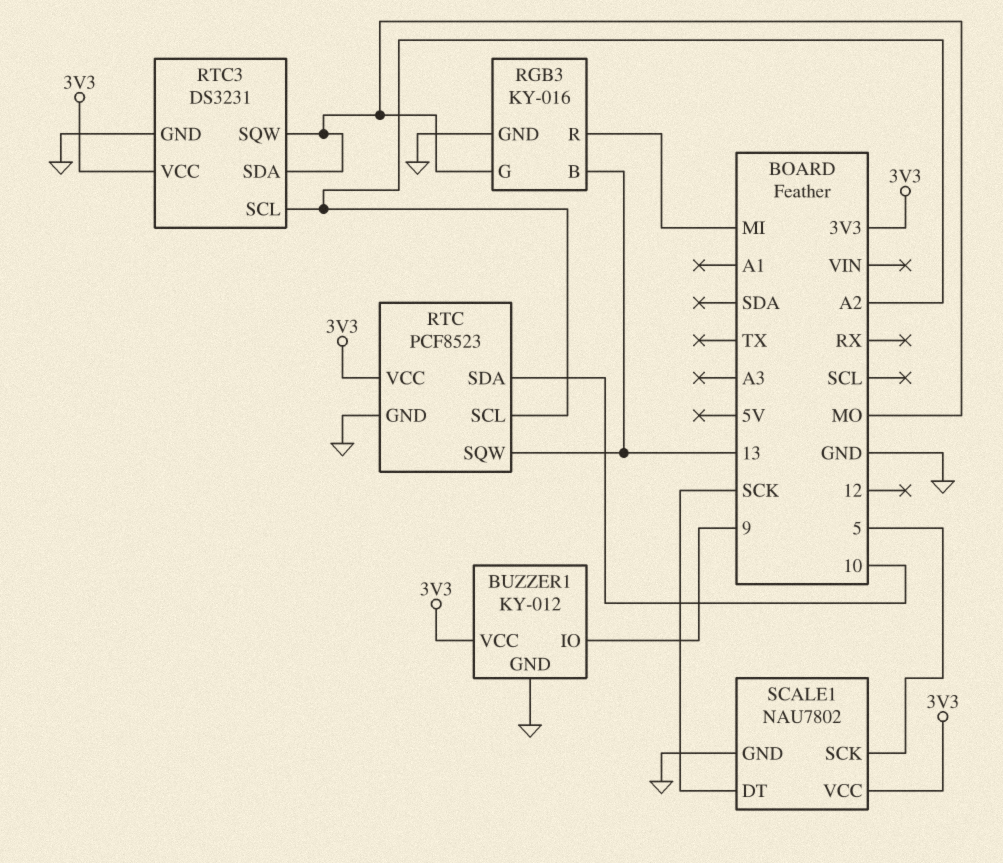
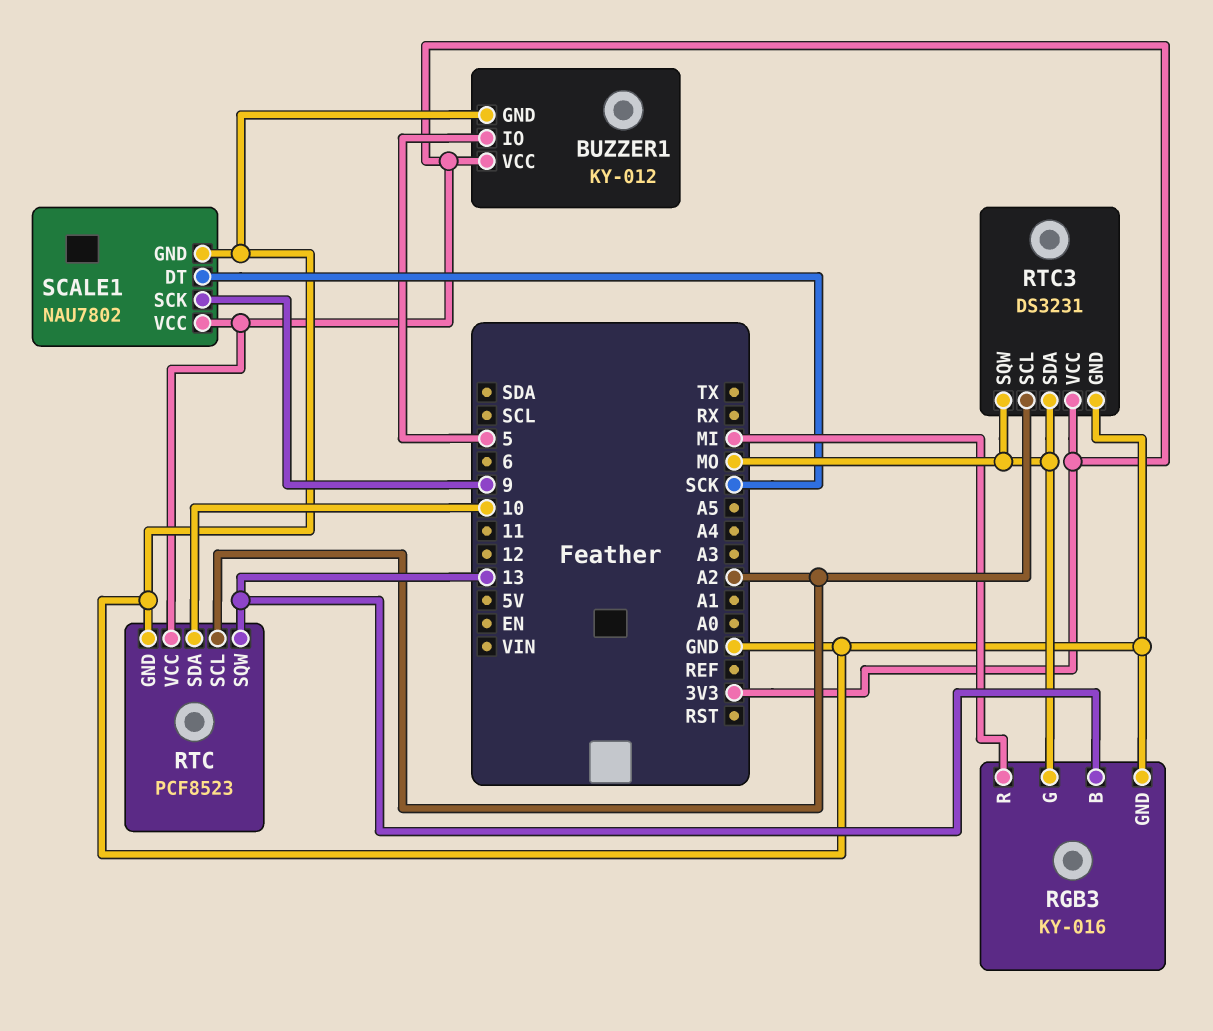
BUZZER1 pin IO: 9 -> 5
SCALE1 pin SCK: 5 -> 9

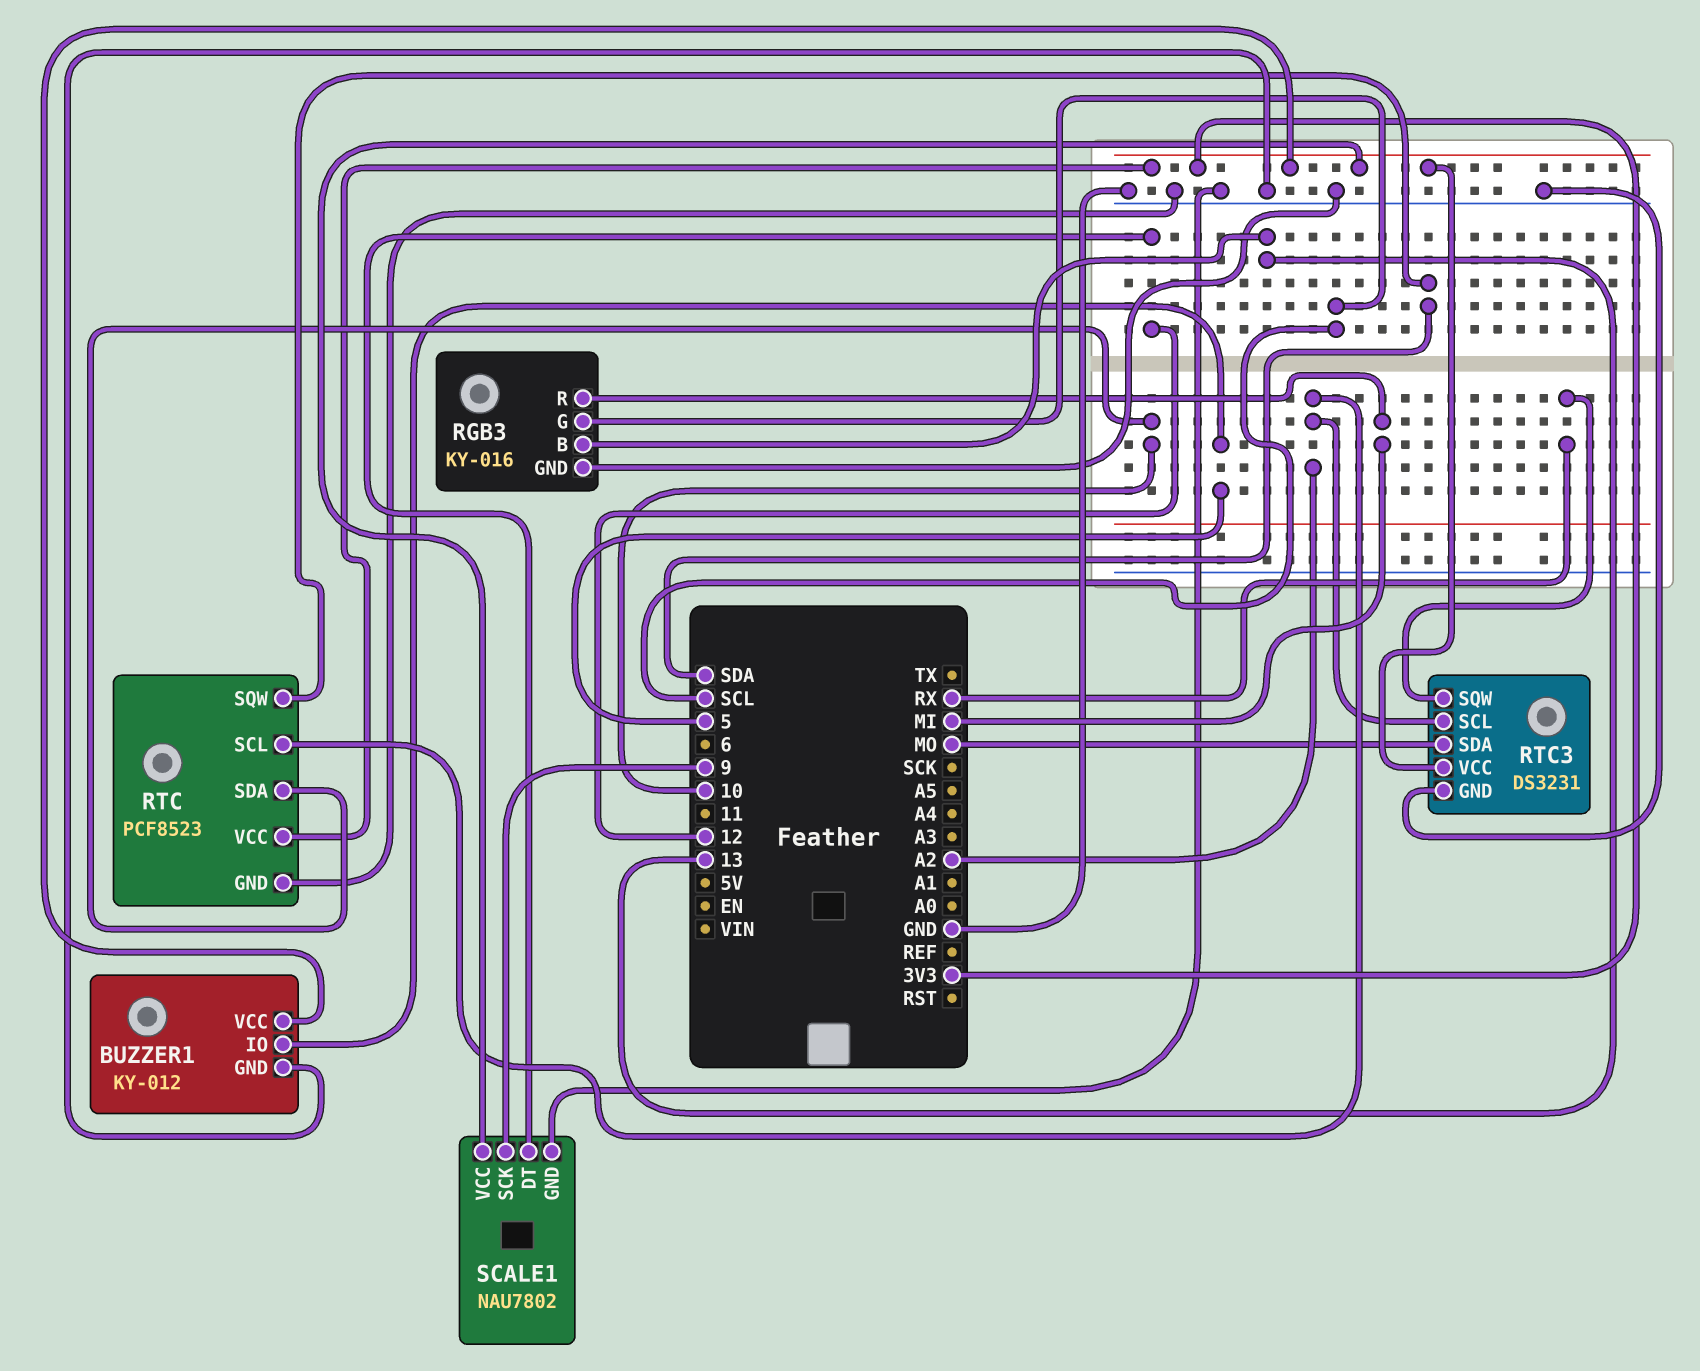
RGB3 pin G: MO -> SCL
RTC pin SQW: 13 -> SDA
RTC3 pin SQW: MO -> RX
SCALE1 pin DT: SCK -> 12

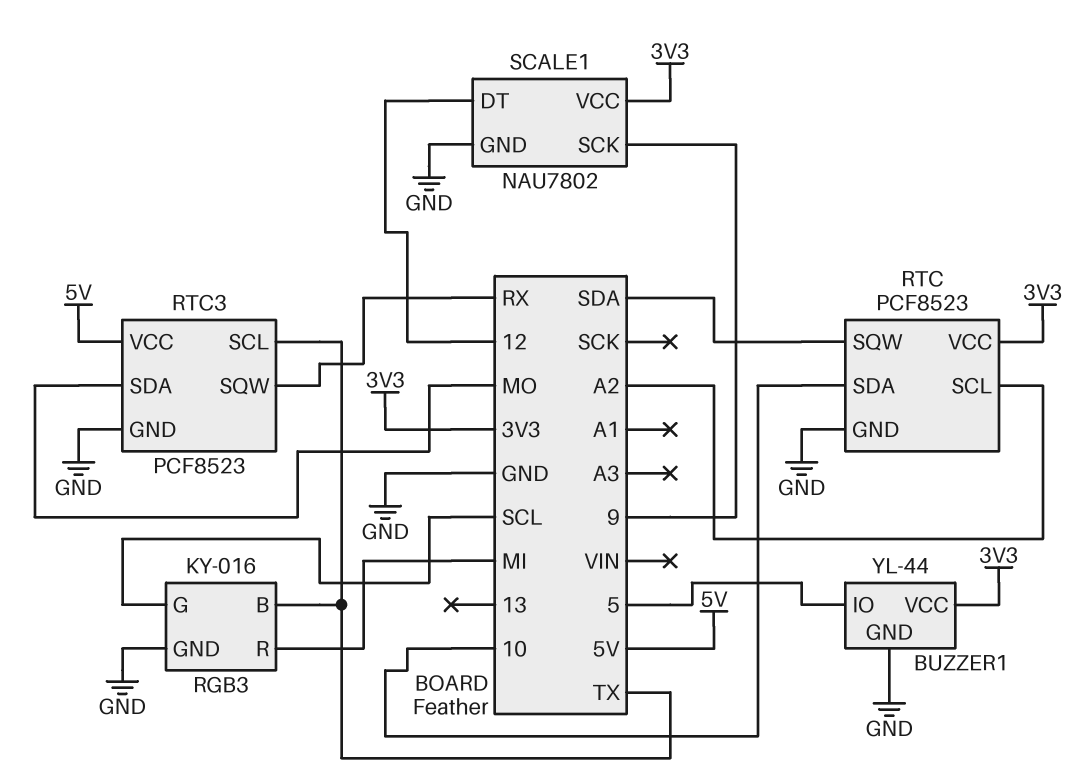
BUZZER1: KY-012 -> YL-44
RGB3 pin B: 13 -> TX
RTC3: DS3231 -> PCF8523
RTC3 pin SCL: A2 -> TX
RTC3 pin VCC: 3V3 -> 5V

